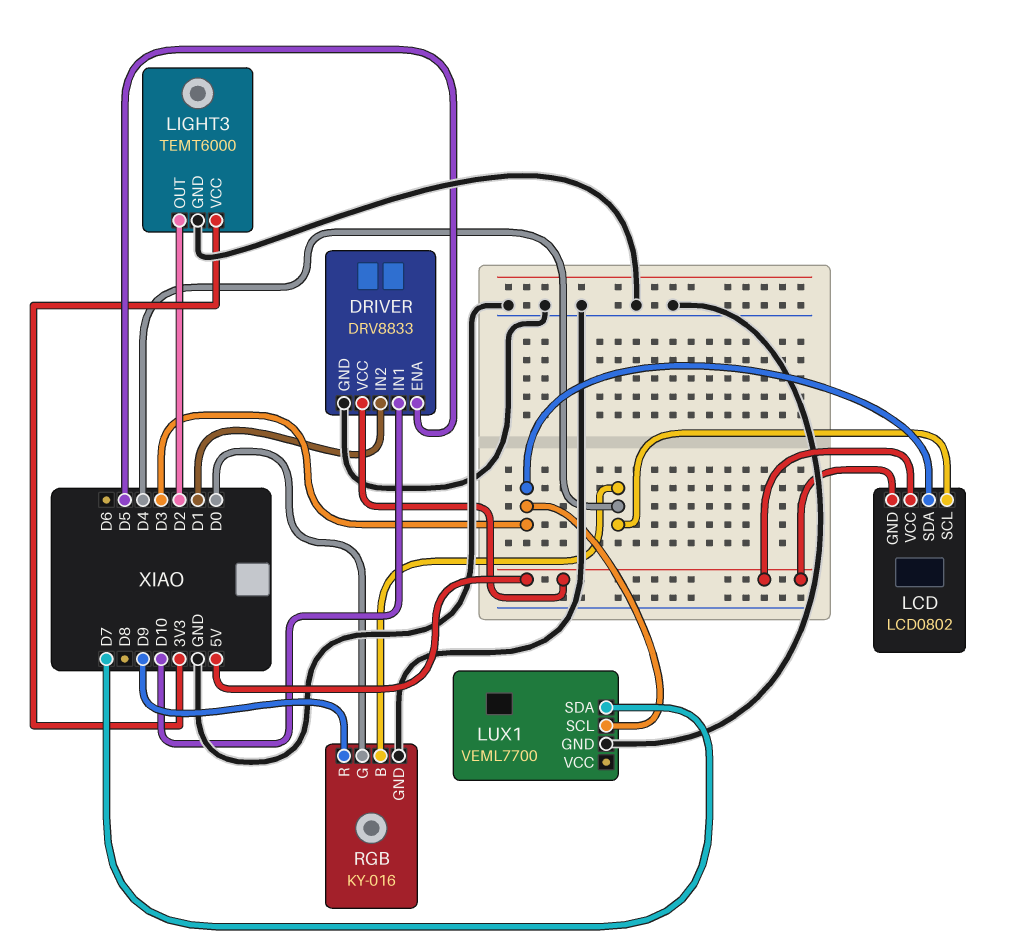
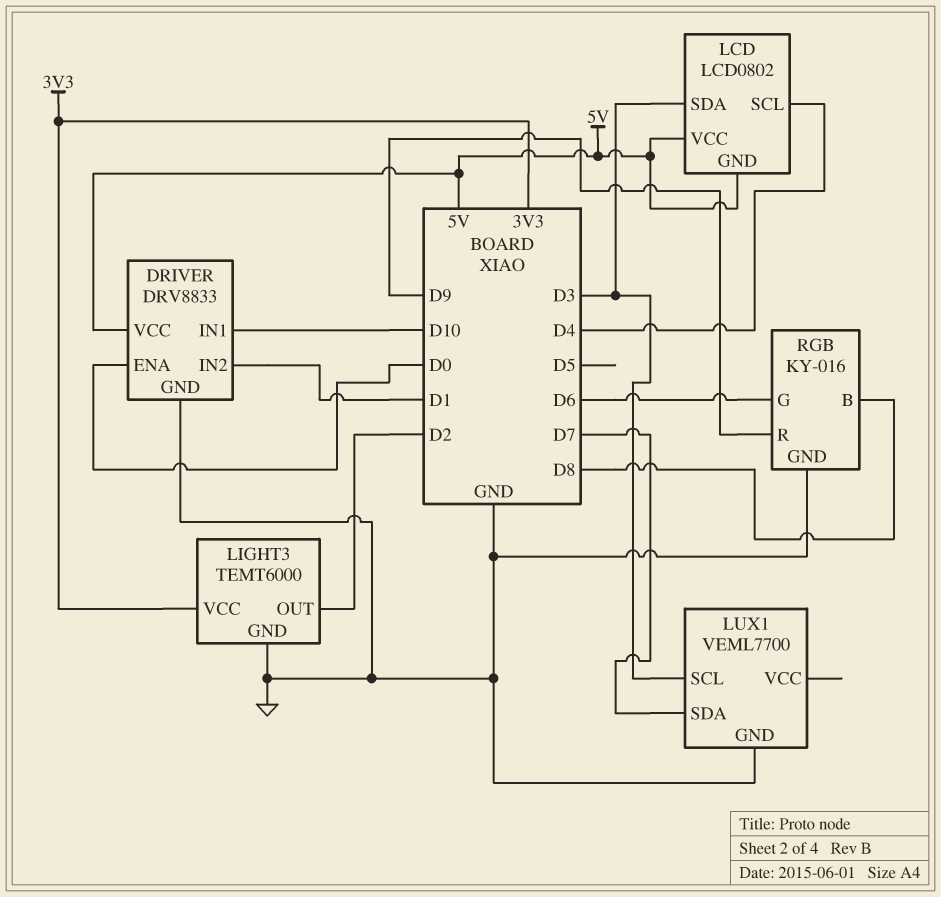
DRIVER pin ENA: D5 -> D0
RGB pin B: D4 -> D8
RGB pin G: D0 -> D6

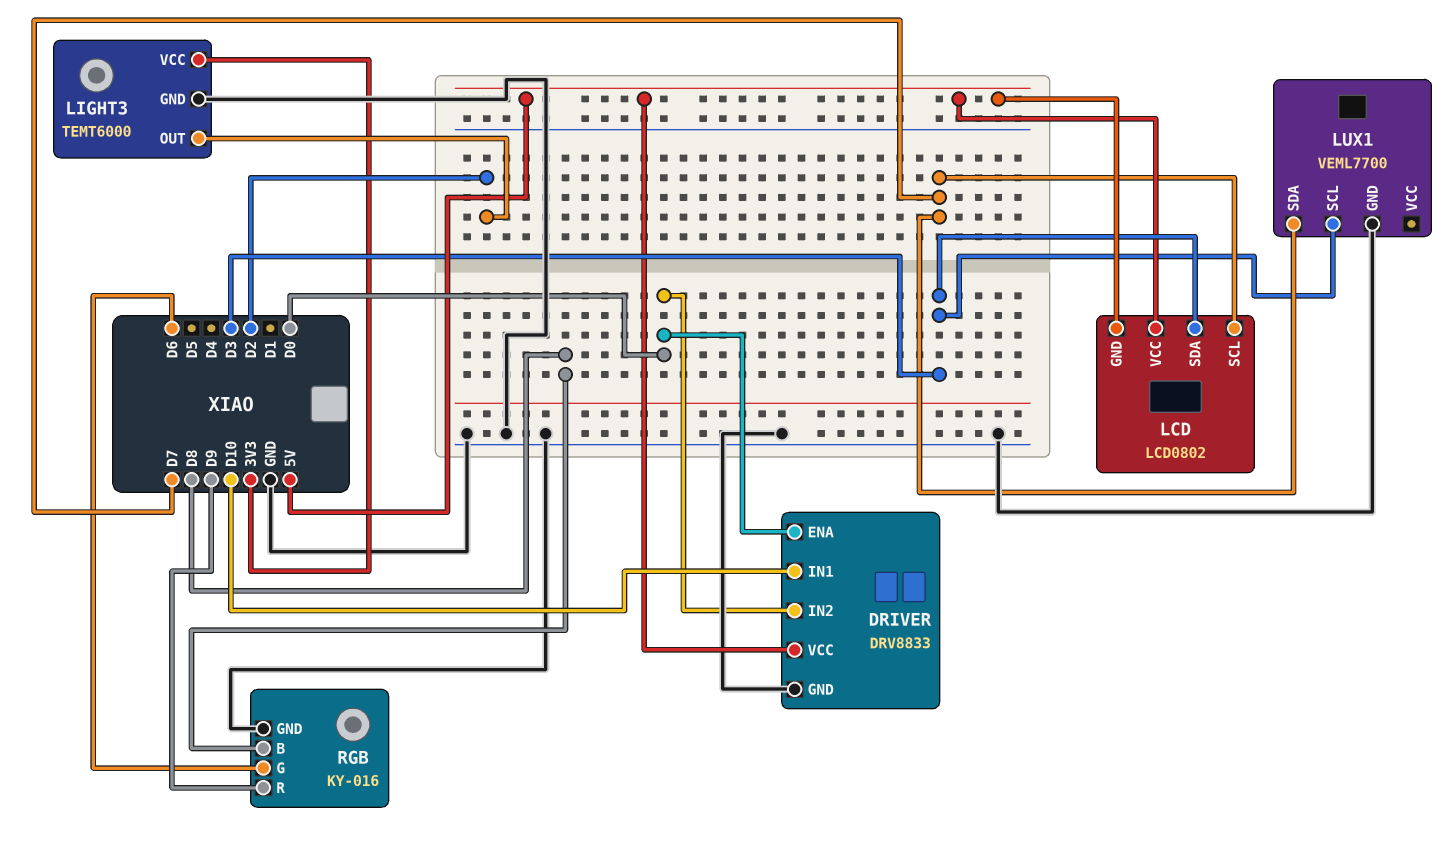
DRIVER pin IN2: D1 -> D0
LCD pin SCL: D4 -> D7

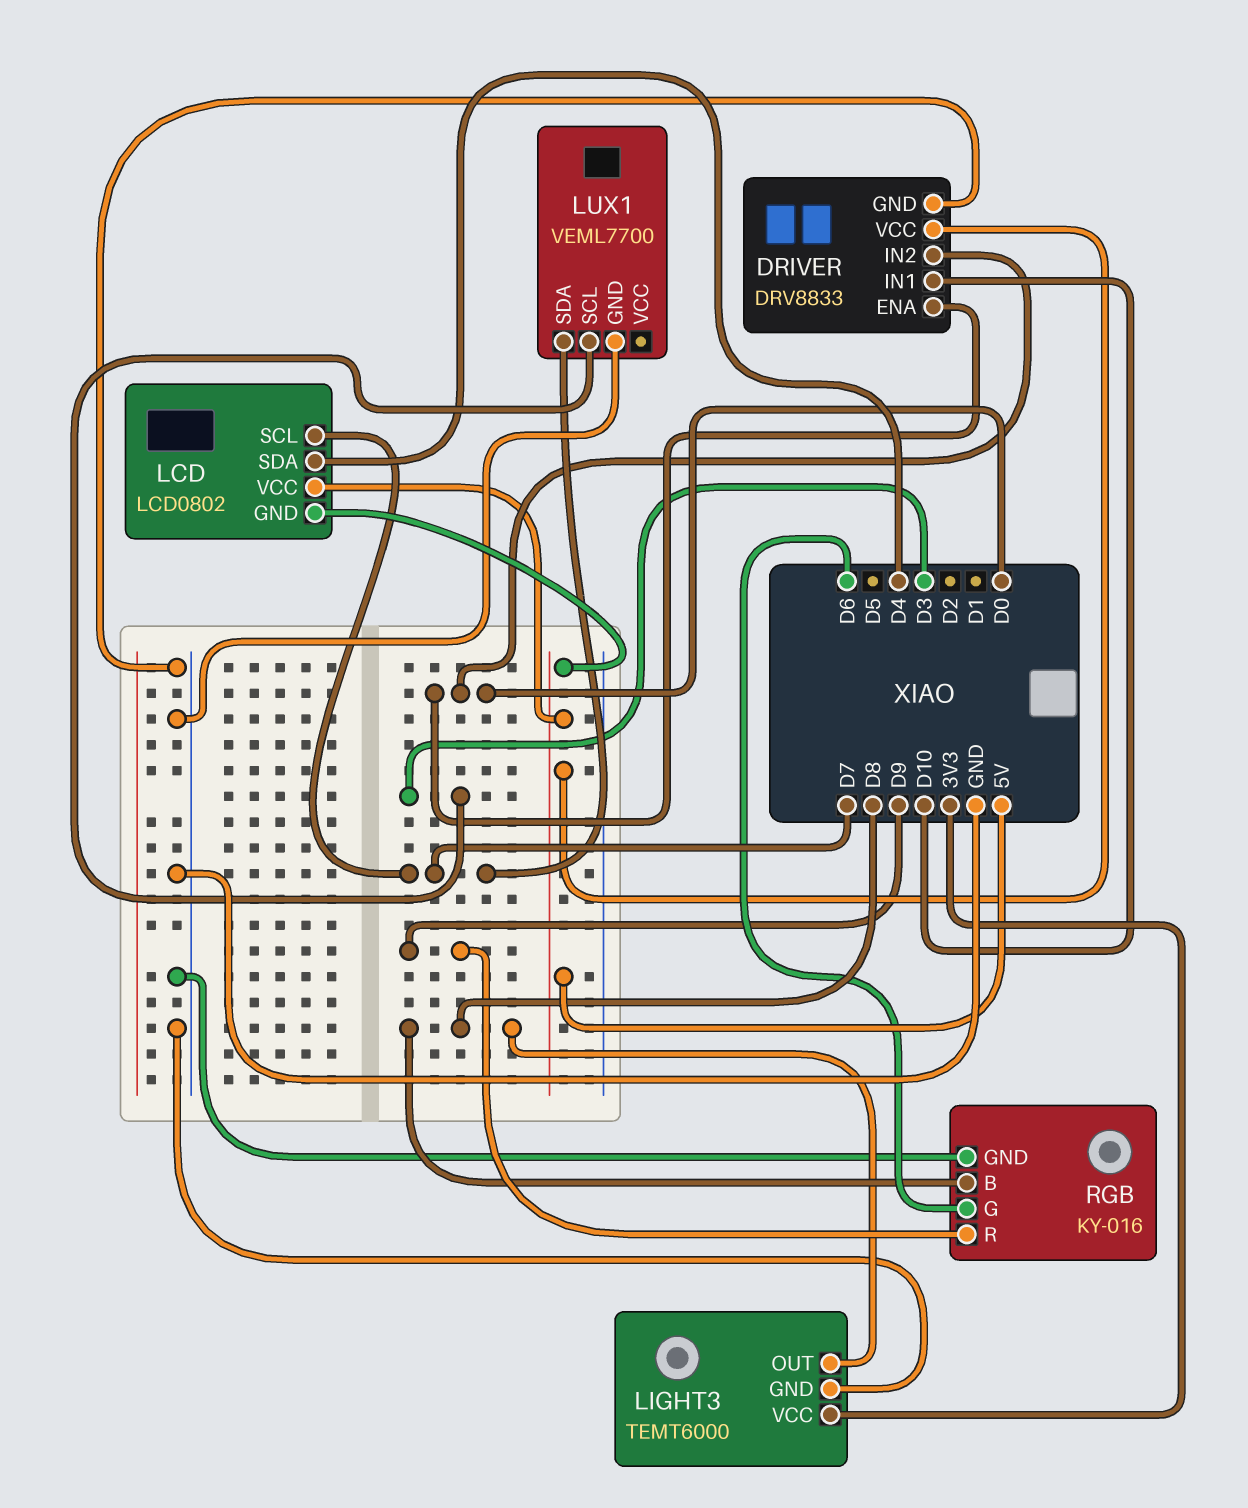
LCD pin SDA: D3 -> D4
LIGHT3 pin OUT: D2 -> D8

